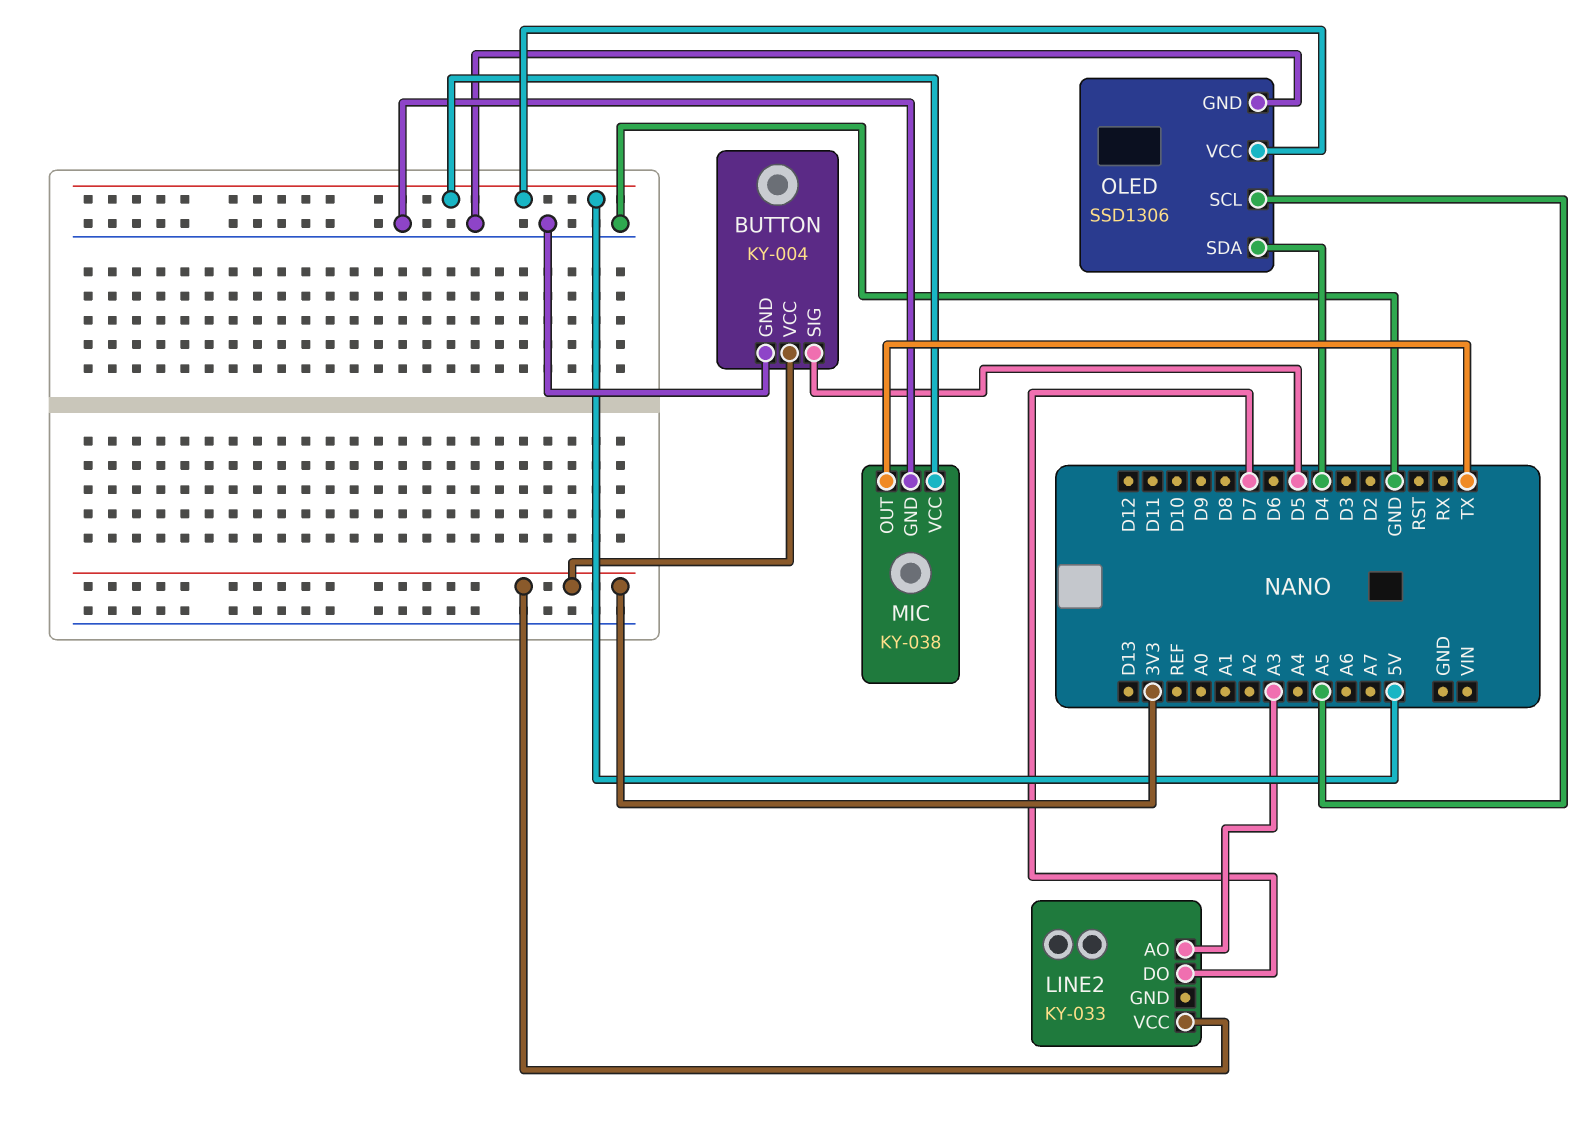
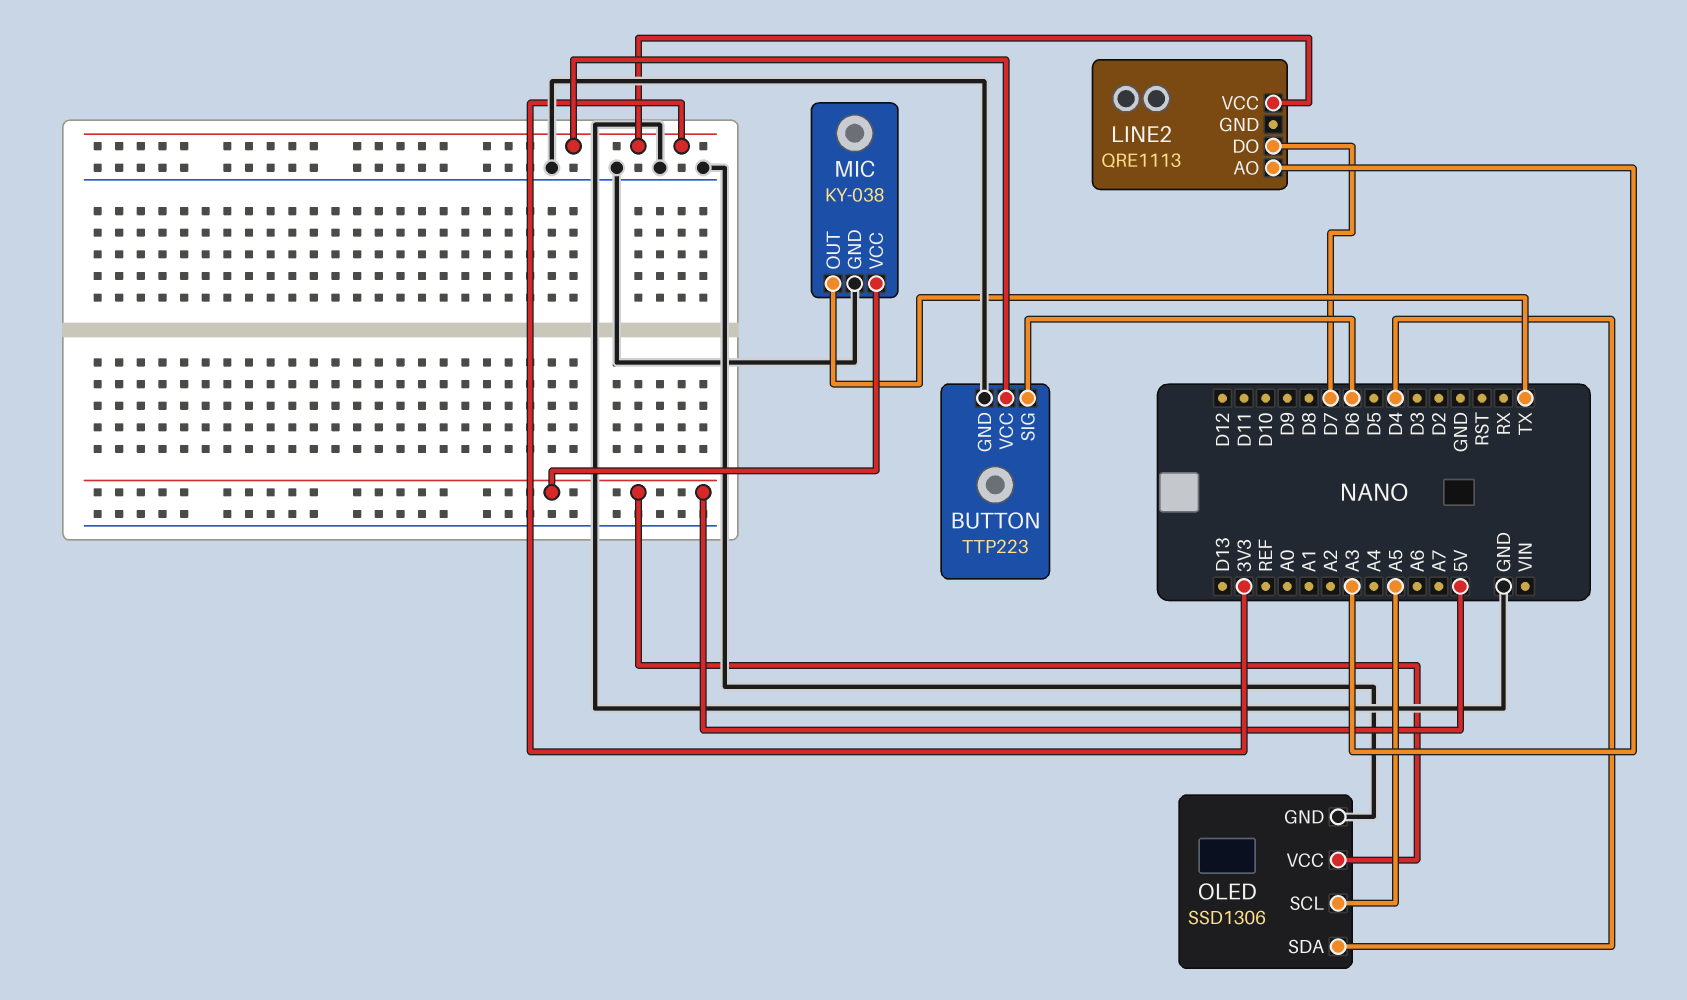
BUTTON: KY-004 -> TTP223
BUTTON pin SIG: D5 -> D6
LINE2: KY-033 -> QRE1113

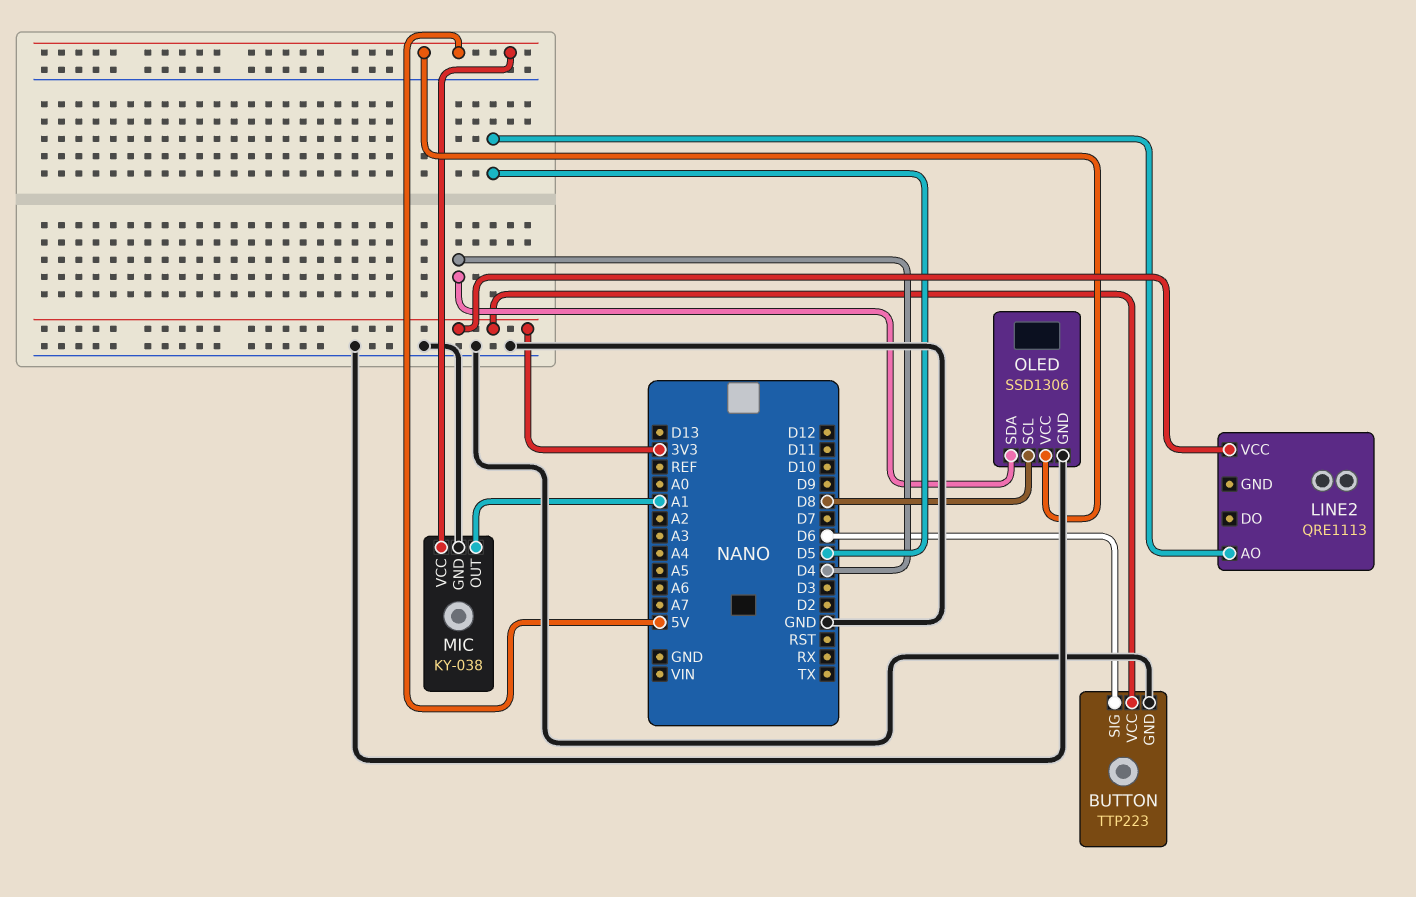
LINE2 pin AO: A3 -> D5
LINE2 pin DO: D7 -> none
MIC pin OUT: TX -> A1
OLED pin SCL: A5 -> D8

